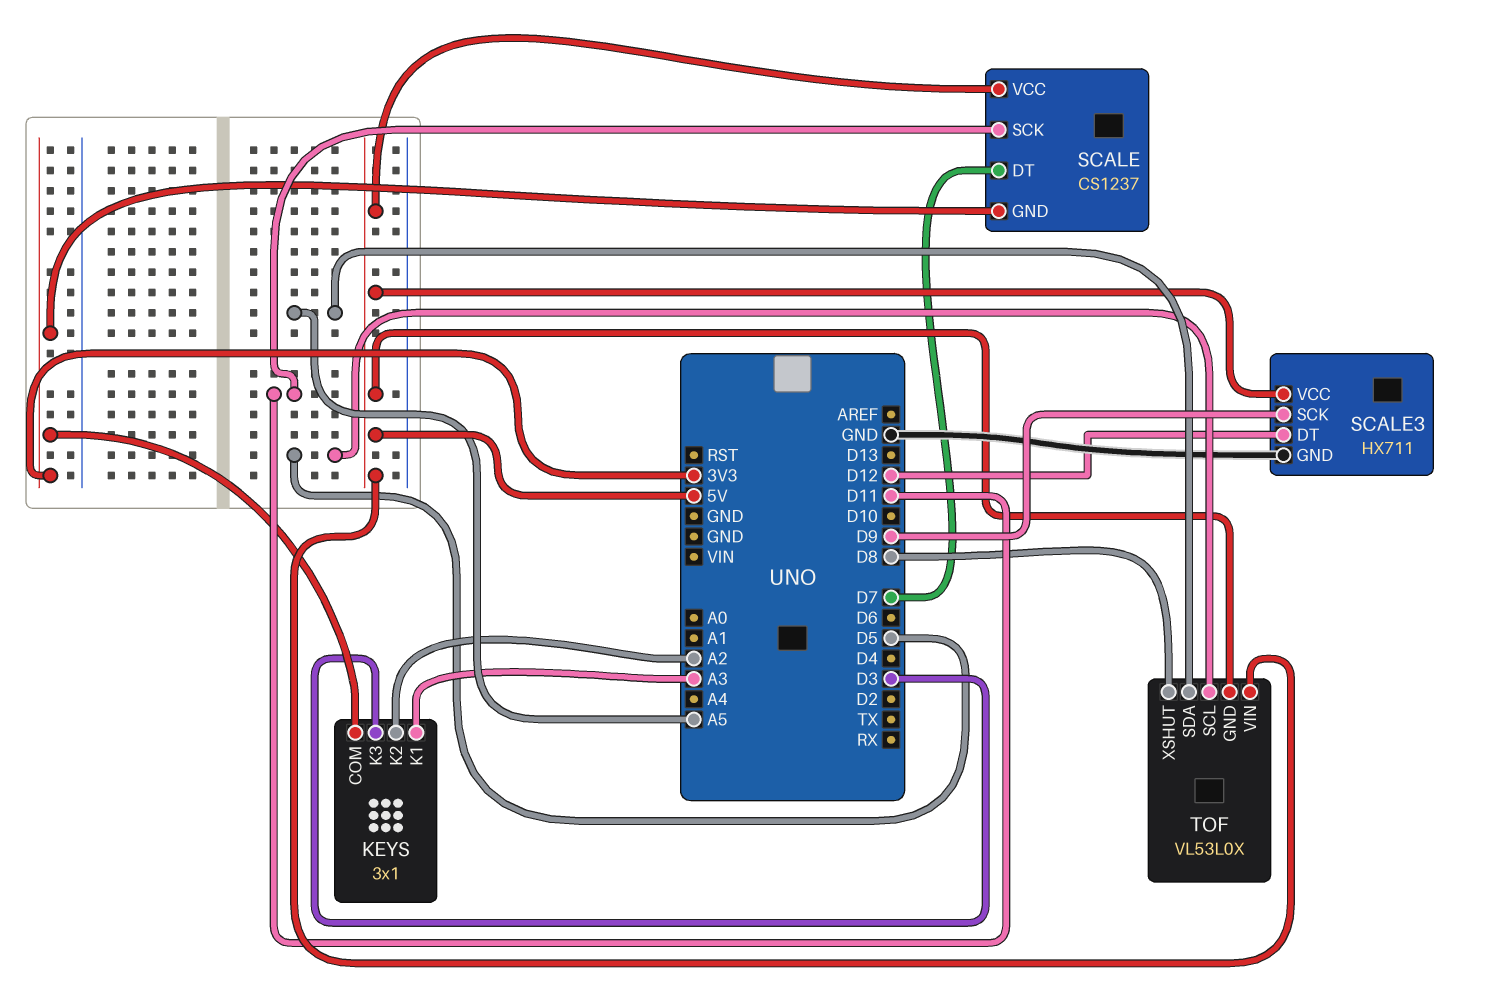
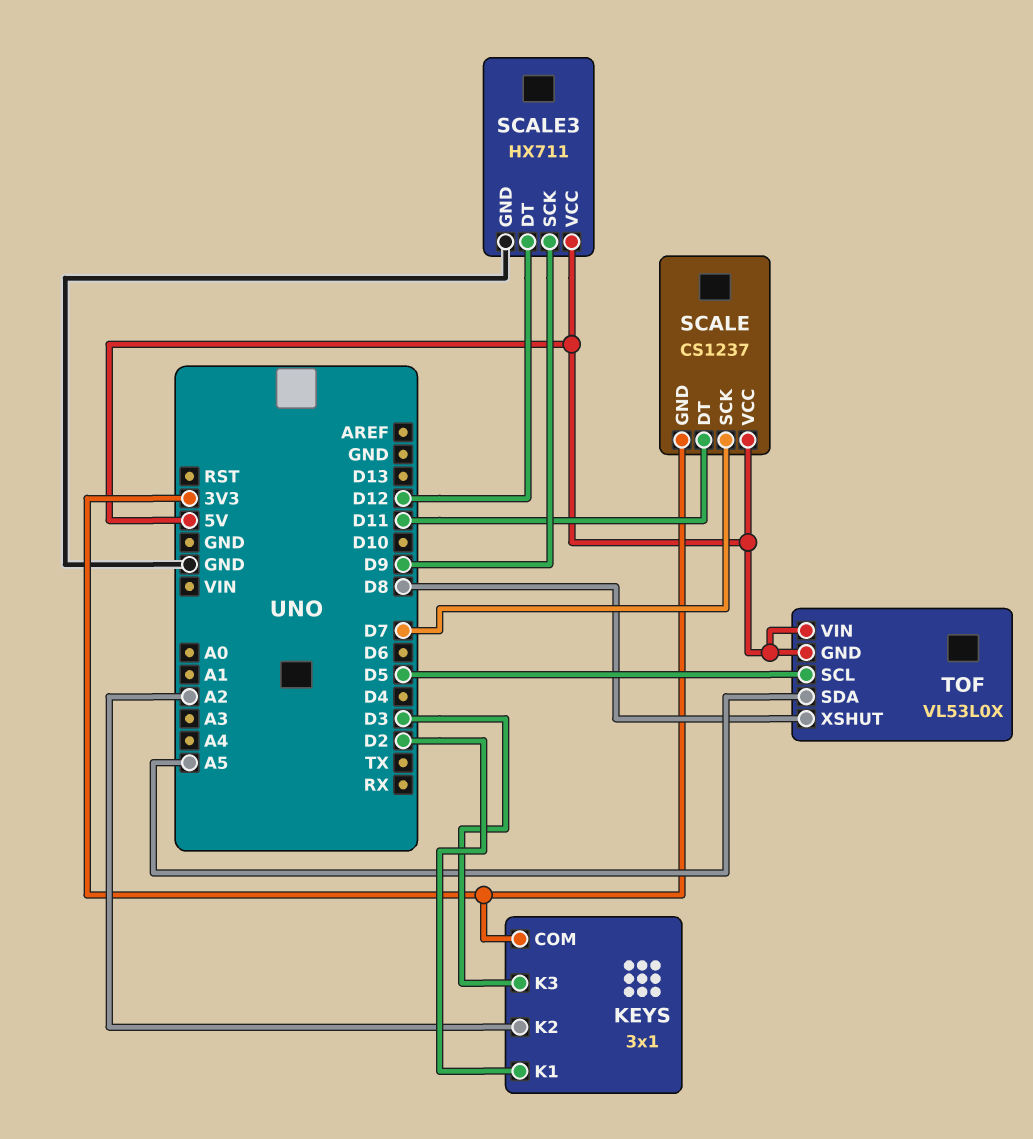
KEYS pin K1: A3 -> D2
SCALE pin DT: D7 -> D11
SCALE pin SCK: D11 -> D7

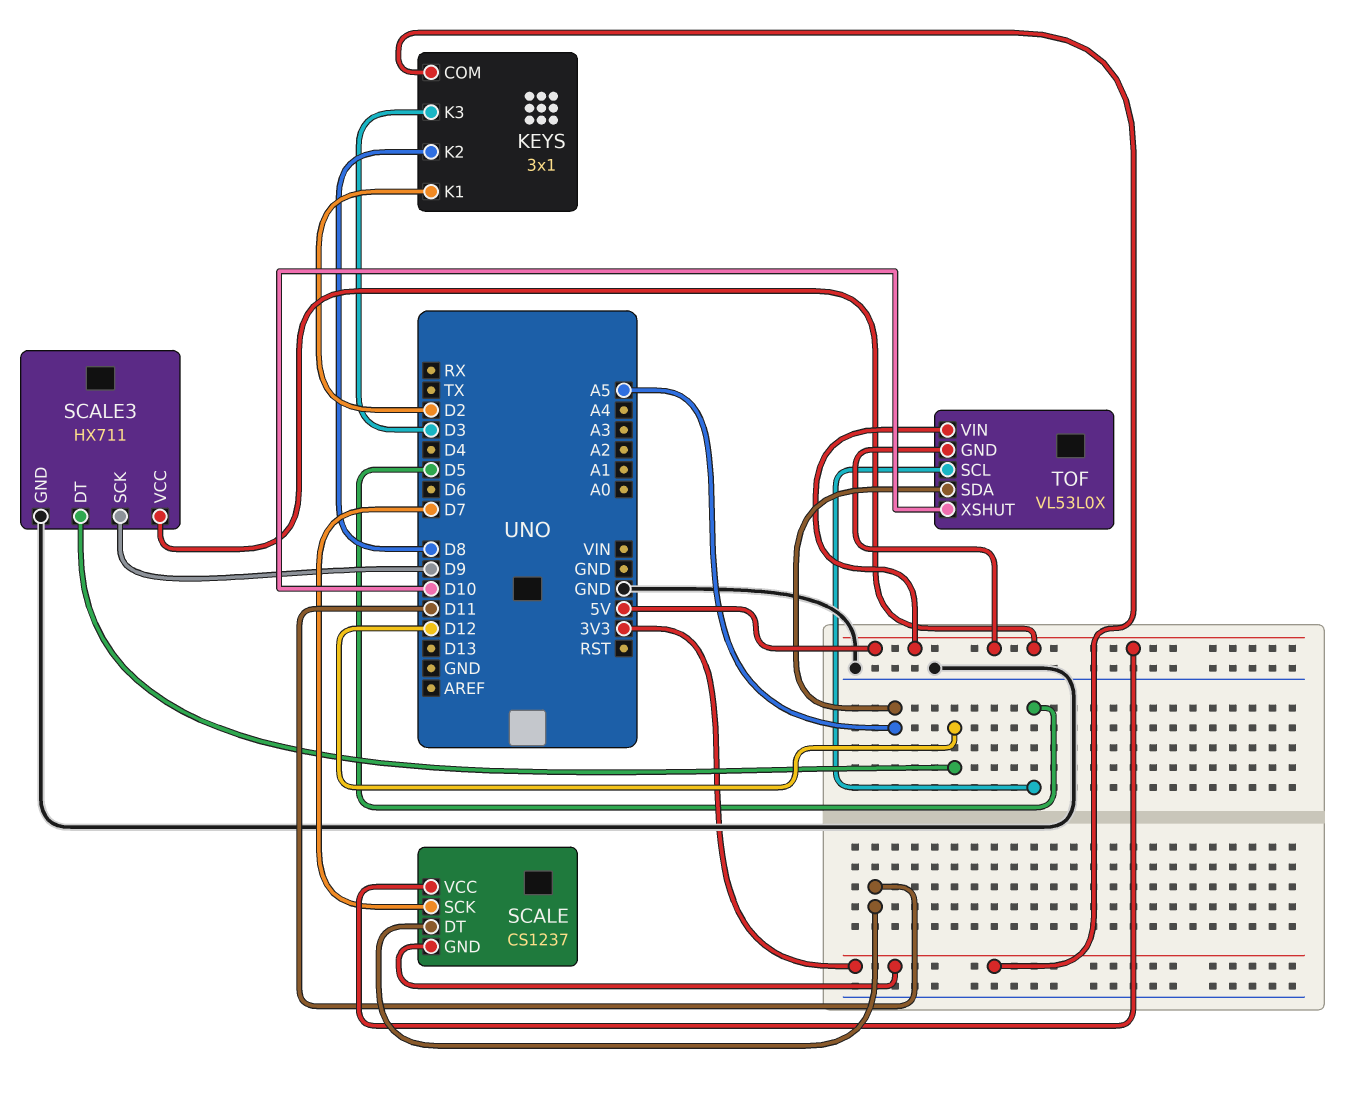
KEYS pin K2: A2 -> D8
TOF pin XSHUT: D8 -> D10

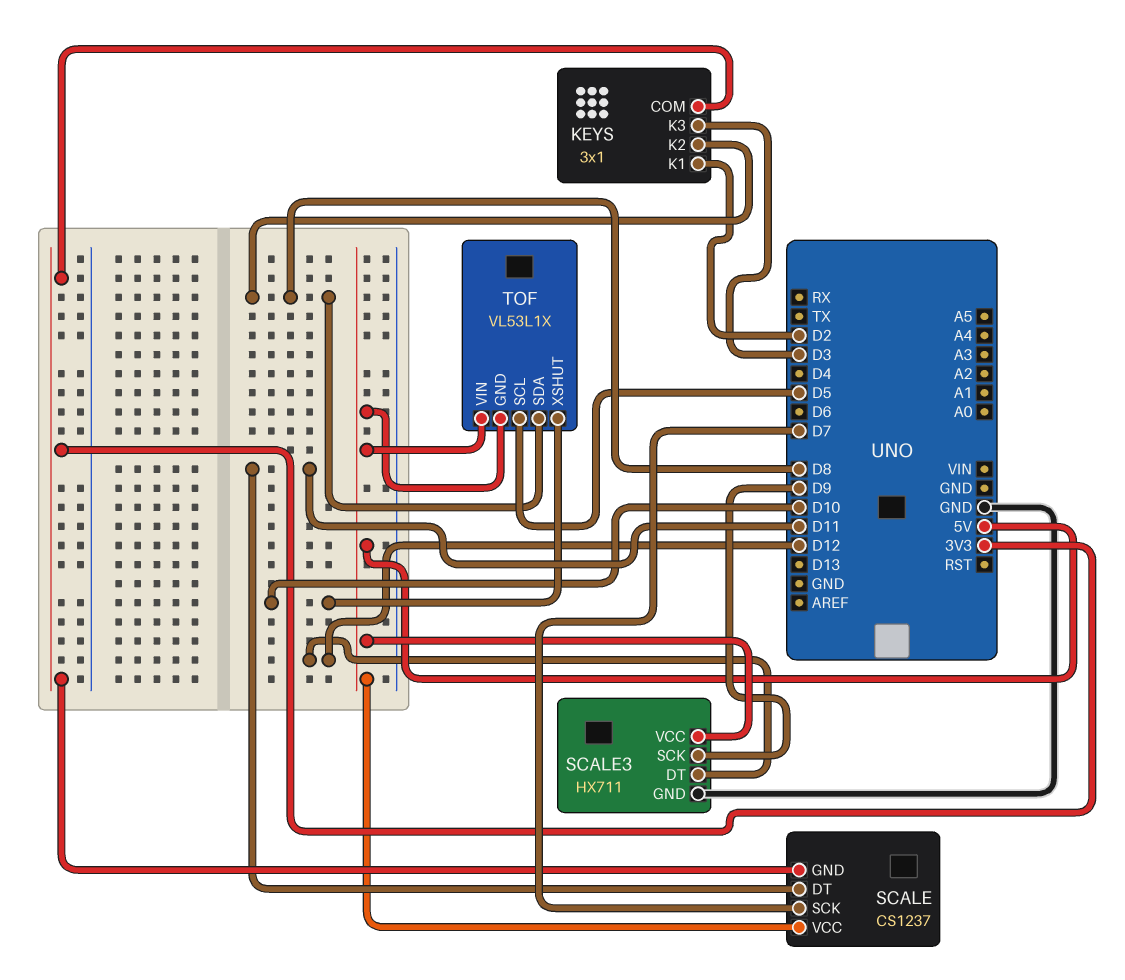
TOF: VL53L0X -> VL53L1X
TOF pin SDA: A5 -> D8

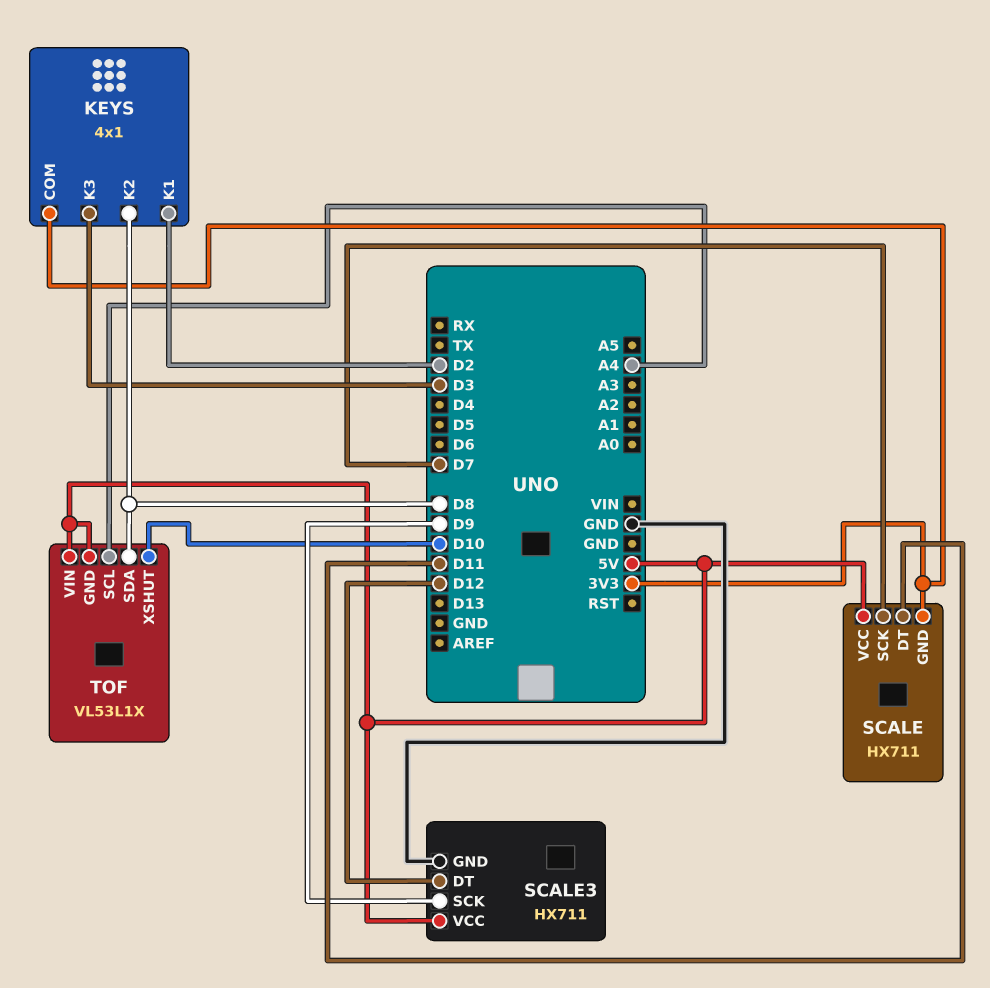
KEYS: 3x1 -> 4x1
SCALE: CS1237 -> HX711
TOF pin SCL: D5 -> A4

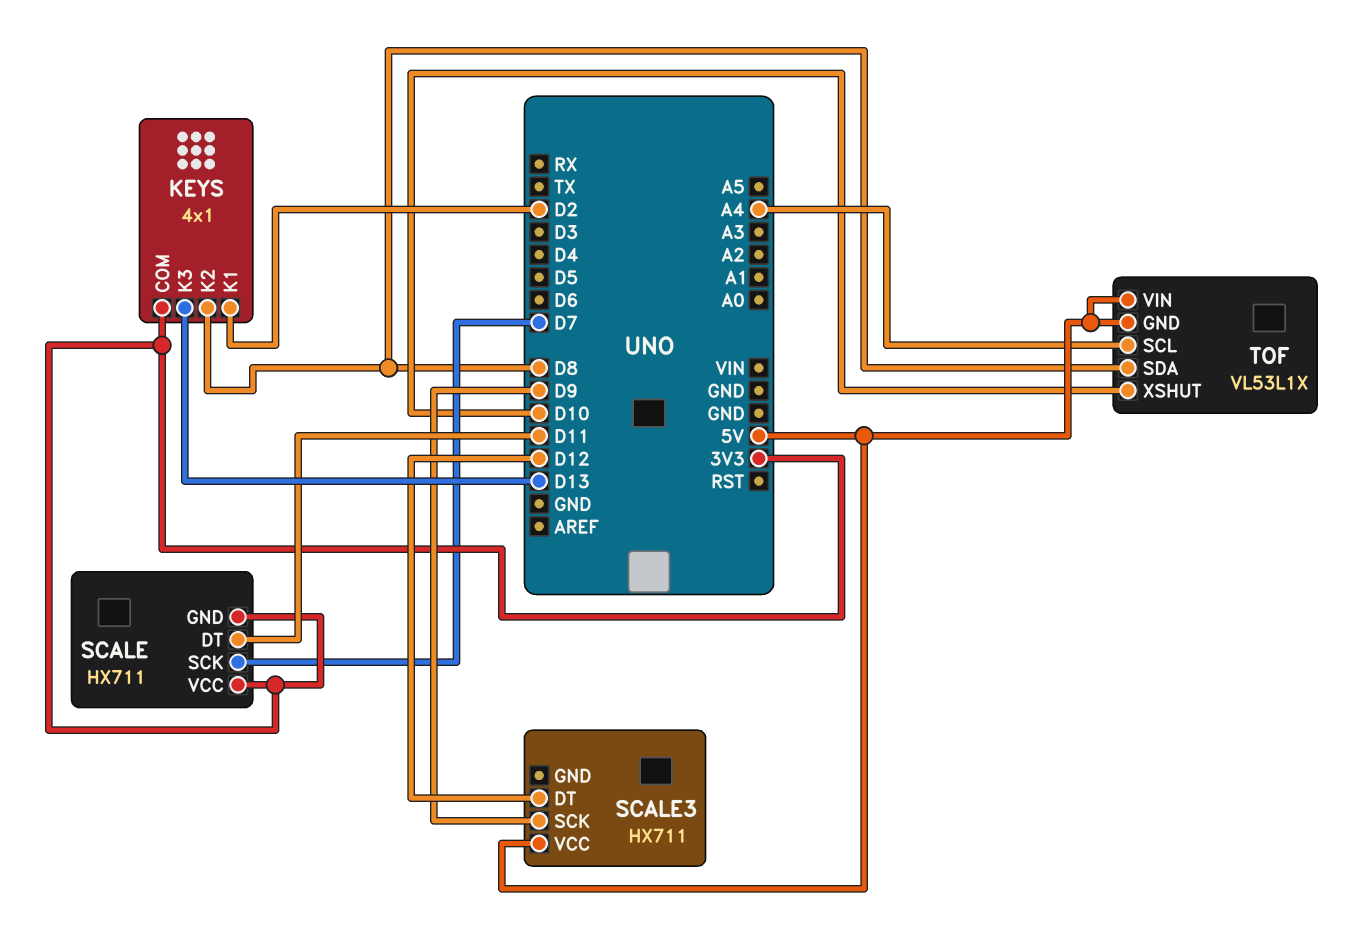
KEYS pin K3: D3 -> D13
SCALE pin VCC: 5V -> 3V3
SCALE3 pin GND: GND -> none

